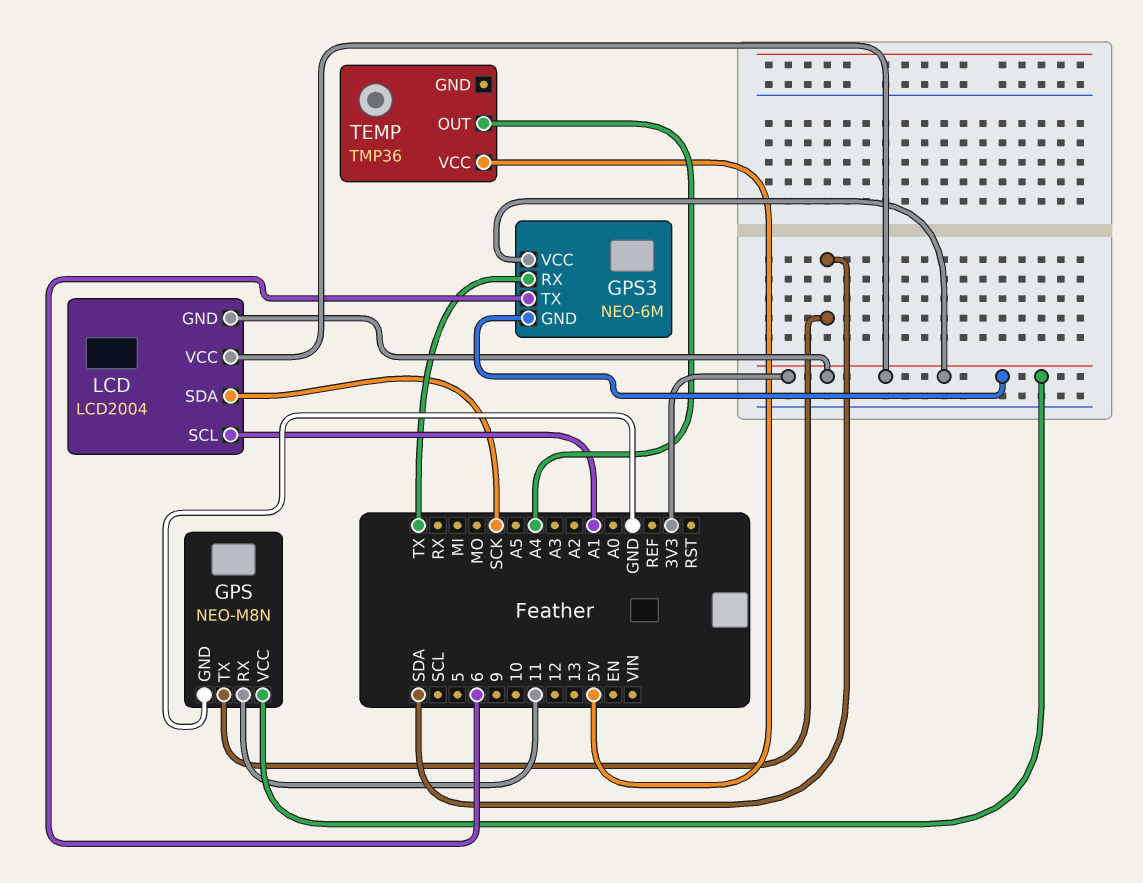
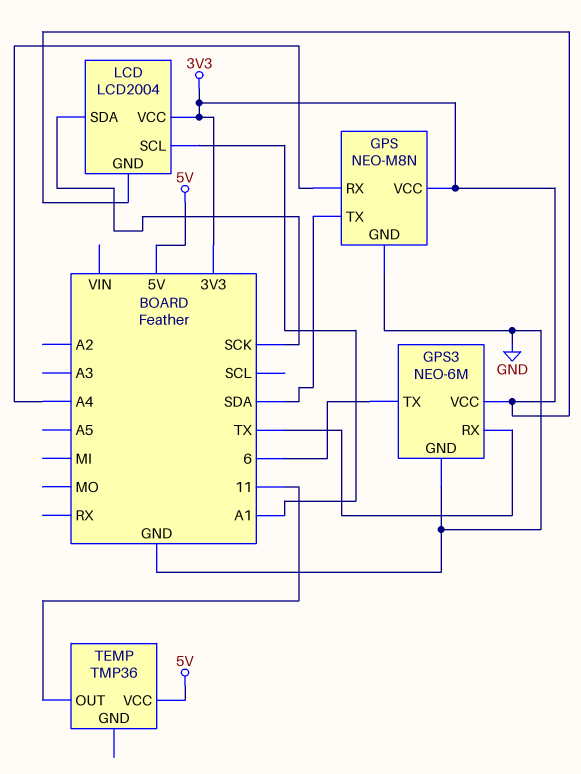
GPS pin RX: 11 -> A4
GPS3 pin GND: 3V3 -> GND
TEMP pin OUT: A4 -> 11

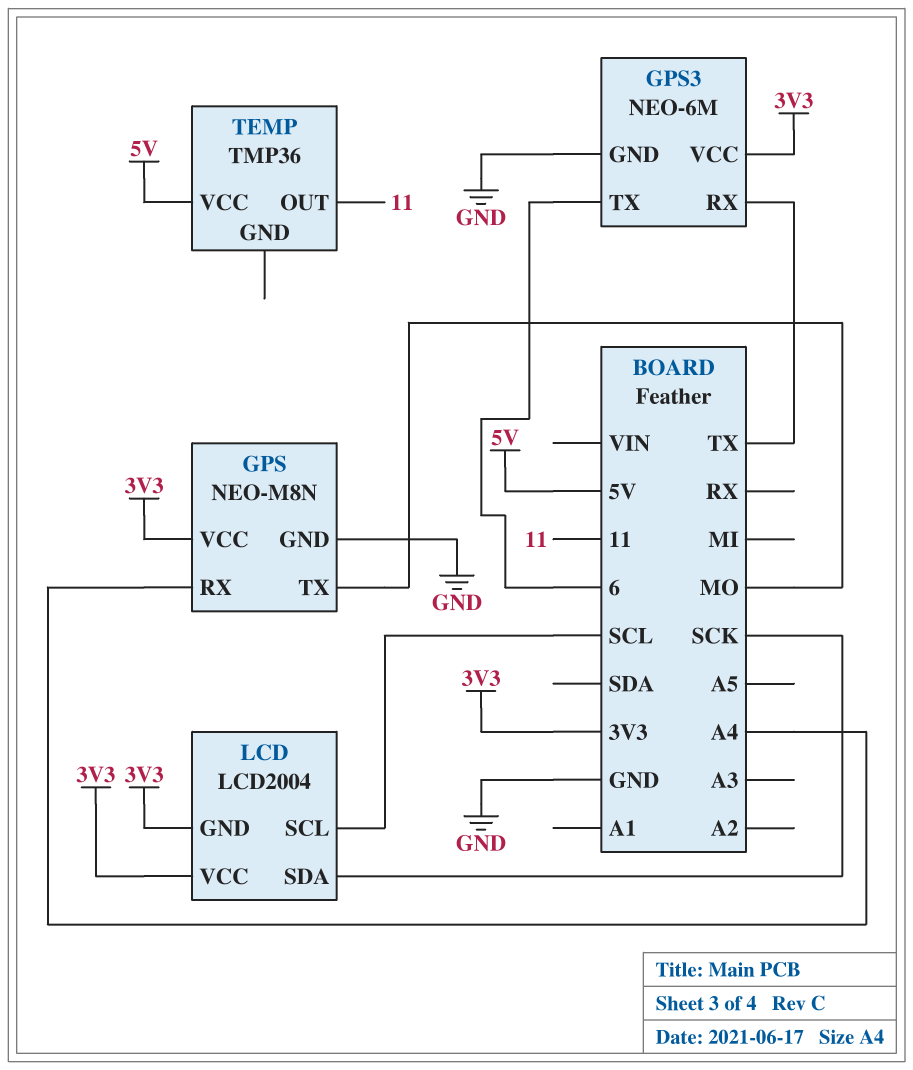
GPS pin TX: SDA -> MO
LCD pin SCL: A1 -> SCL

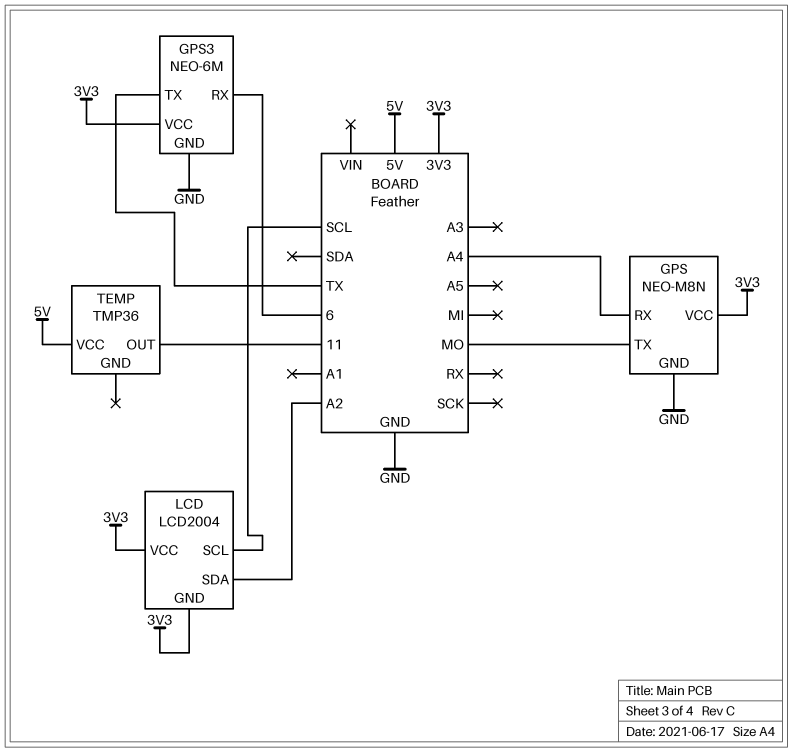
GPS3 pin RX: TX -> 6
GPS3 pin TX: 6 -> TX
LCD pin SDA: SCK -> A2

